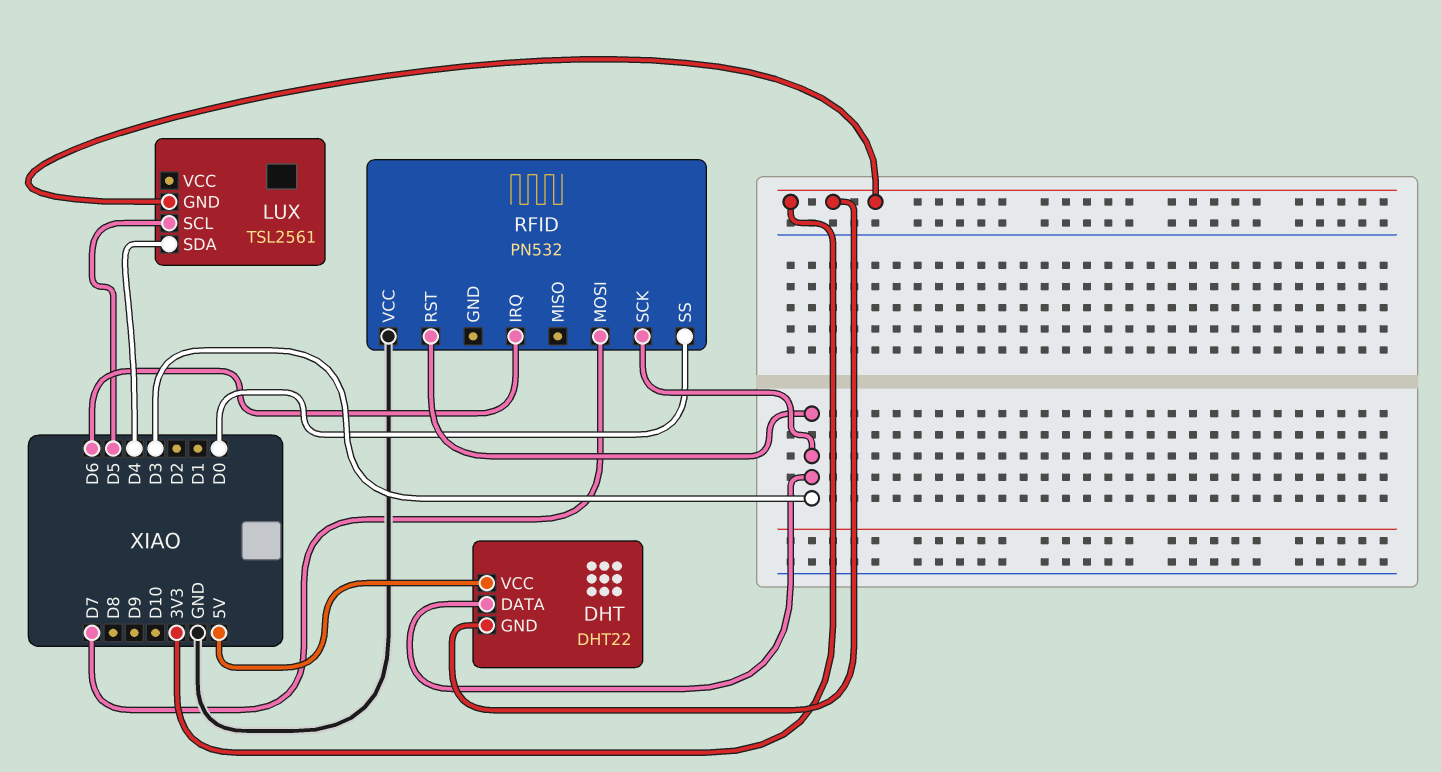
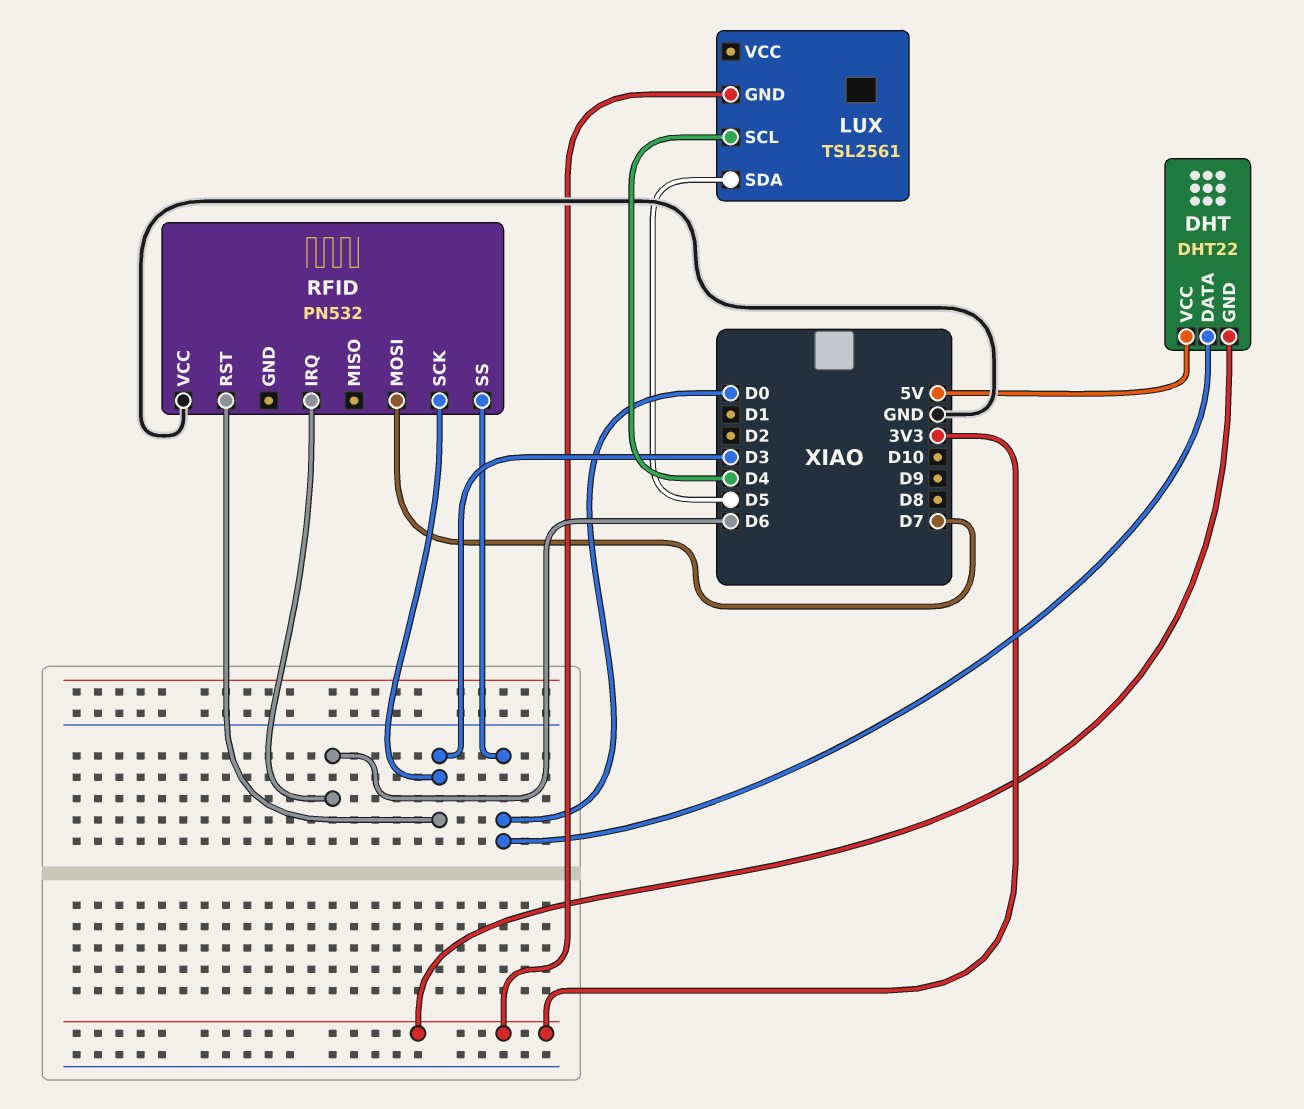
DHT pin DATA: D3 -> D0
LUX pin SCL: D5 -> D4
LUX pin SDA: D4 -> D5

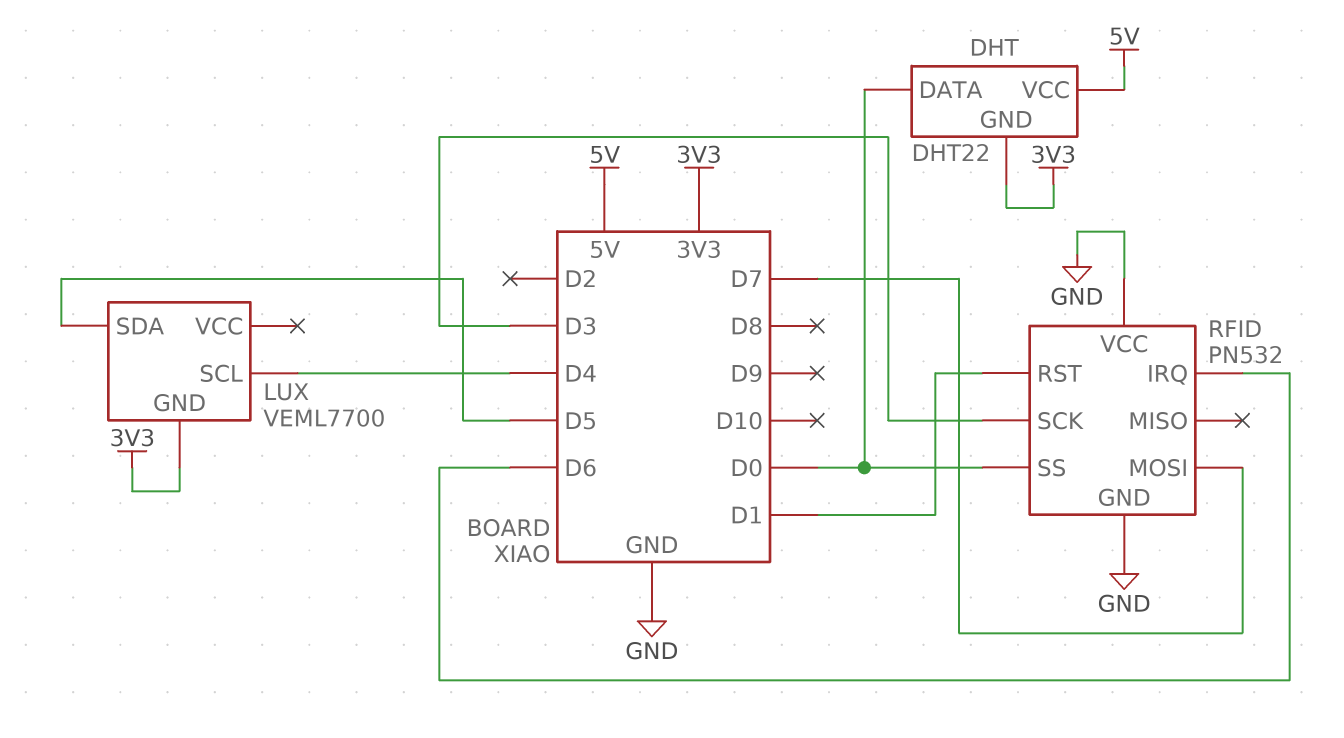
LUX: TSL2561 -> VEML7700
RFID pin GND: none -> GND
RFID pin RST: D3 -> D1

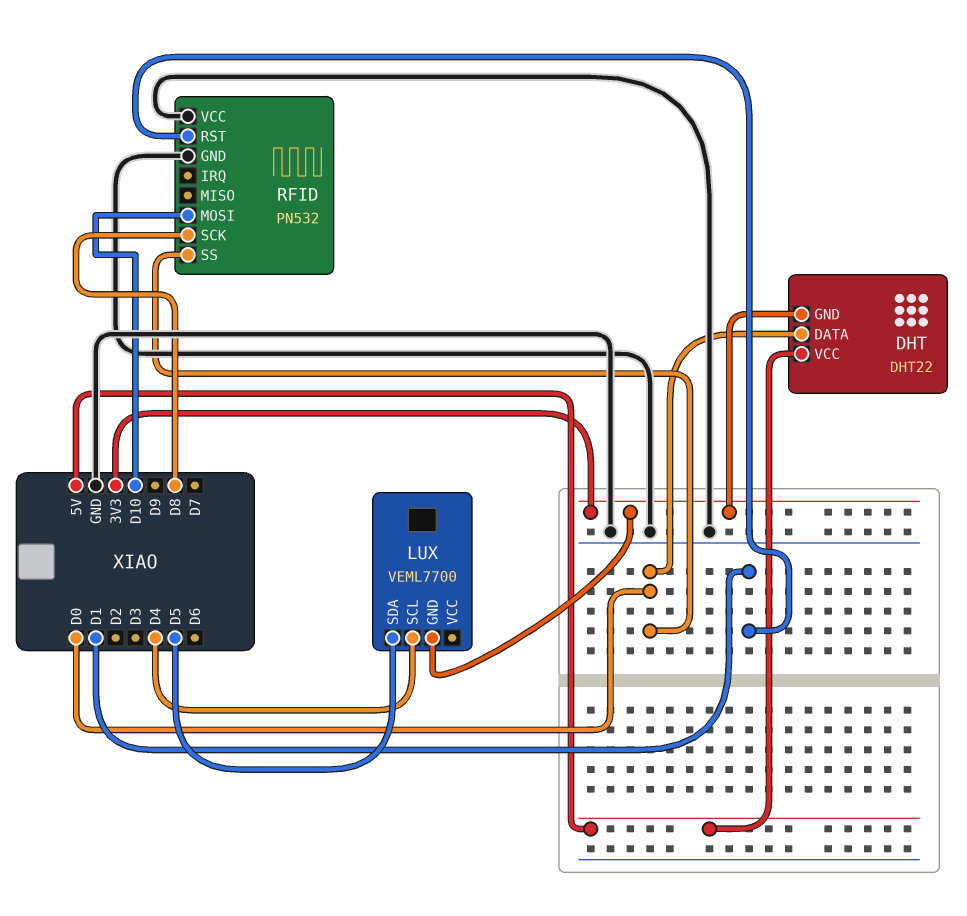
RFID pin IRQ: D6 -> none
RFID pin MOSI: D7 -> D10
RFID pin SCK: D3 -> D8

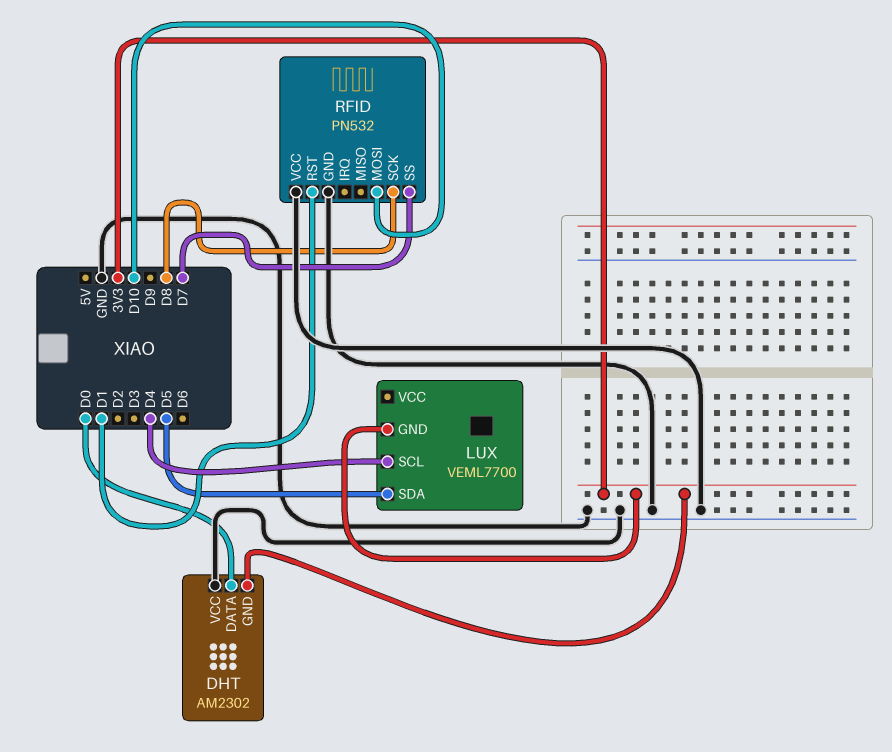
DHT: DHT22 -> AM2302
DHT pin VCC: 5V -> GND
RFID pin SS: D0 -> D7

